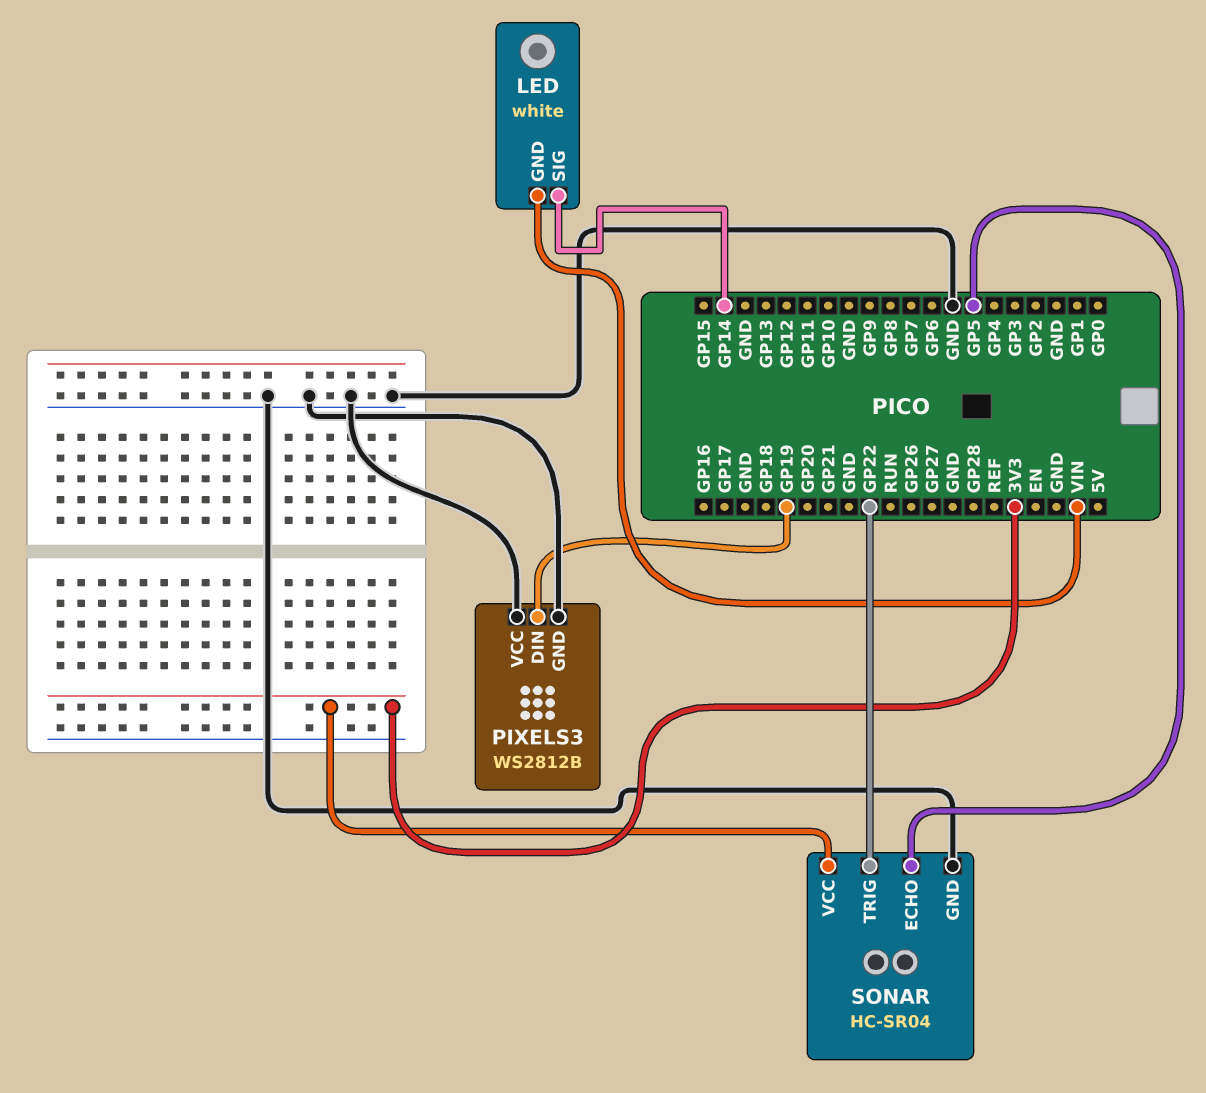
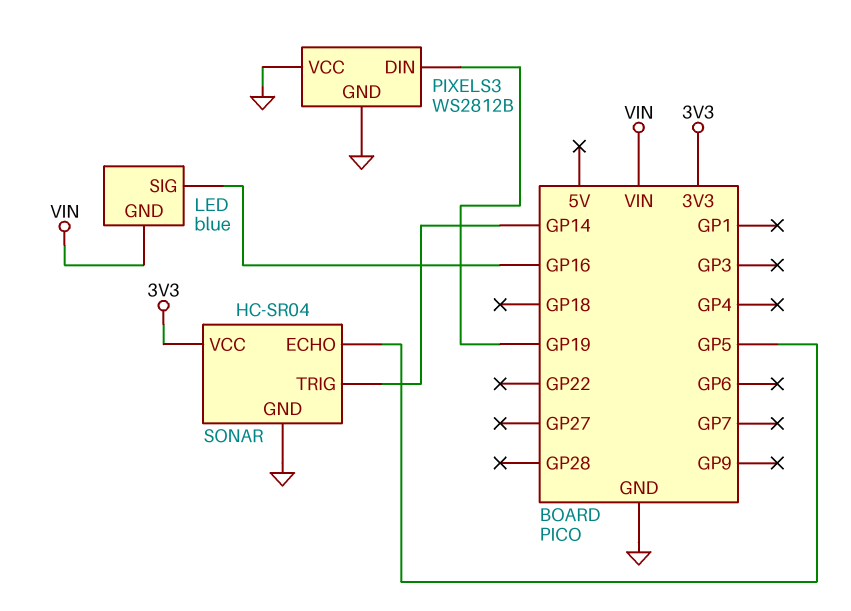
LED: white -> blue
LED pin SIG: GP14 -> GP16
SONAR pin TRIG: GP22 -> GP14

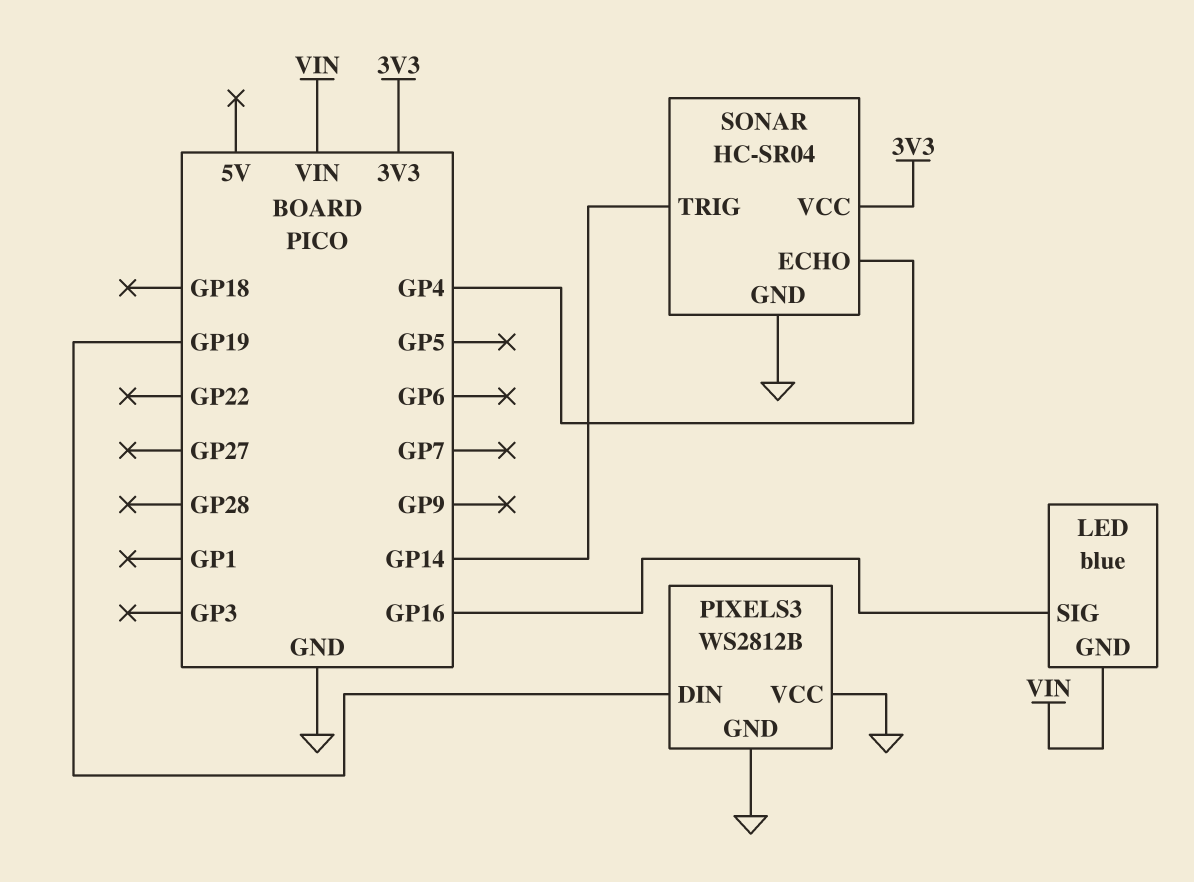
SONAR pin ECHO: GP5 -> GP4

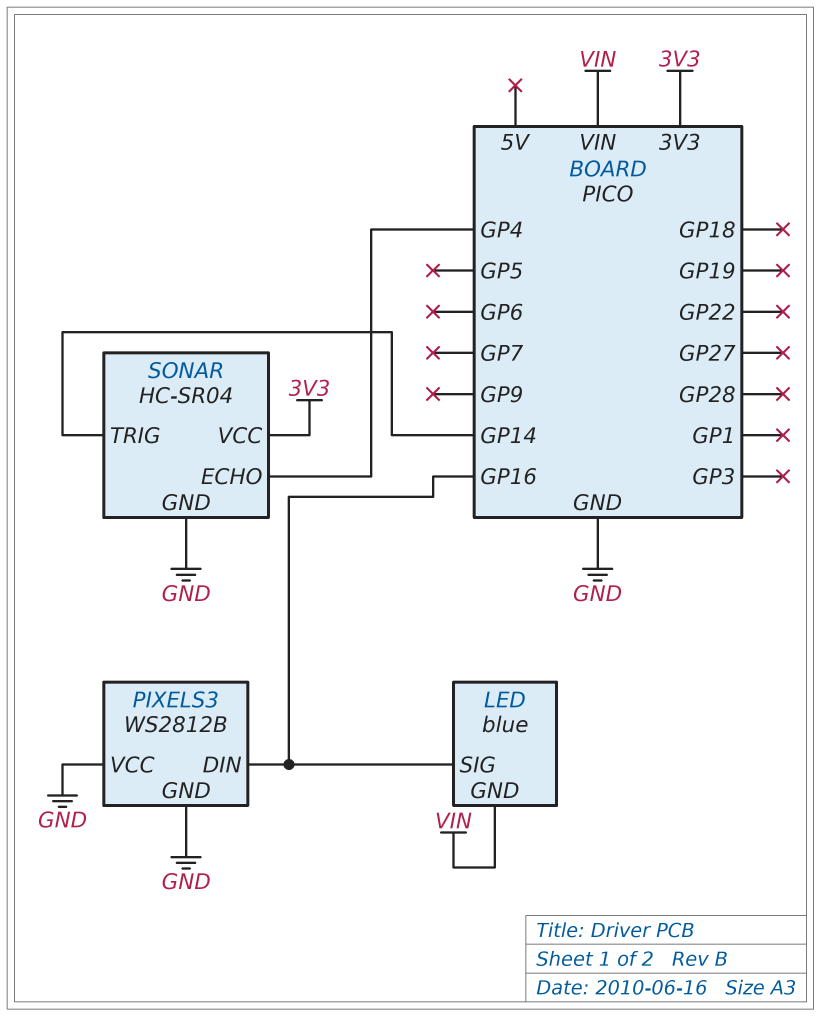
PIXELS3 pin DIN: GP19 -> GP16

